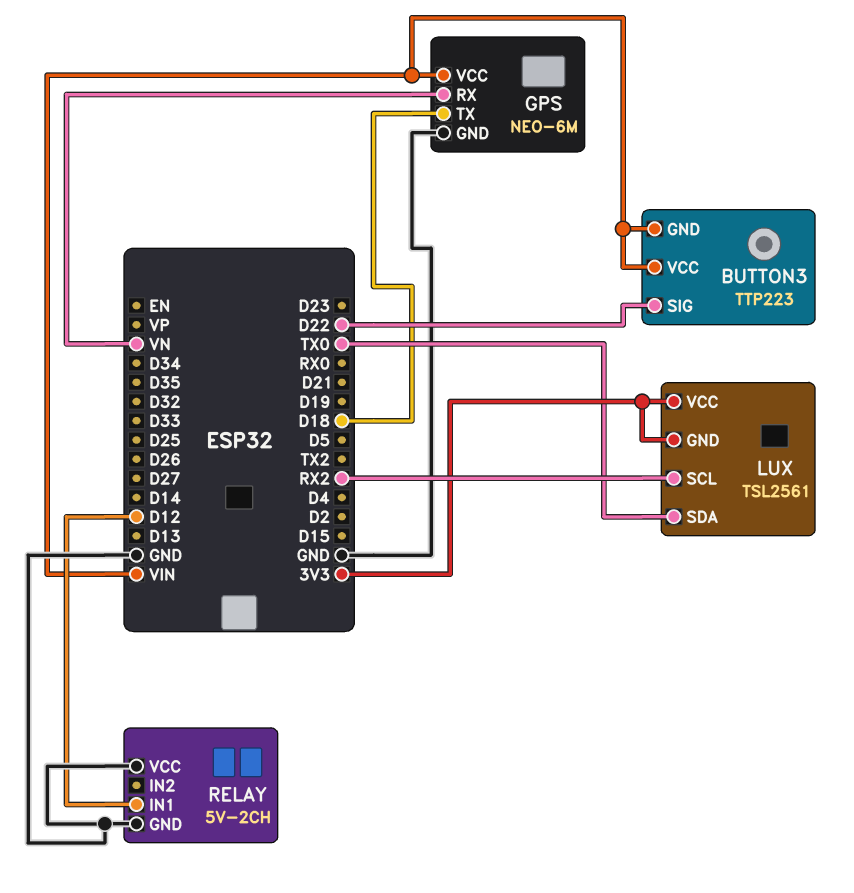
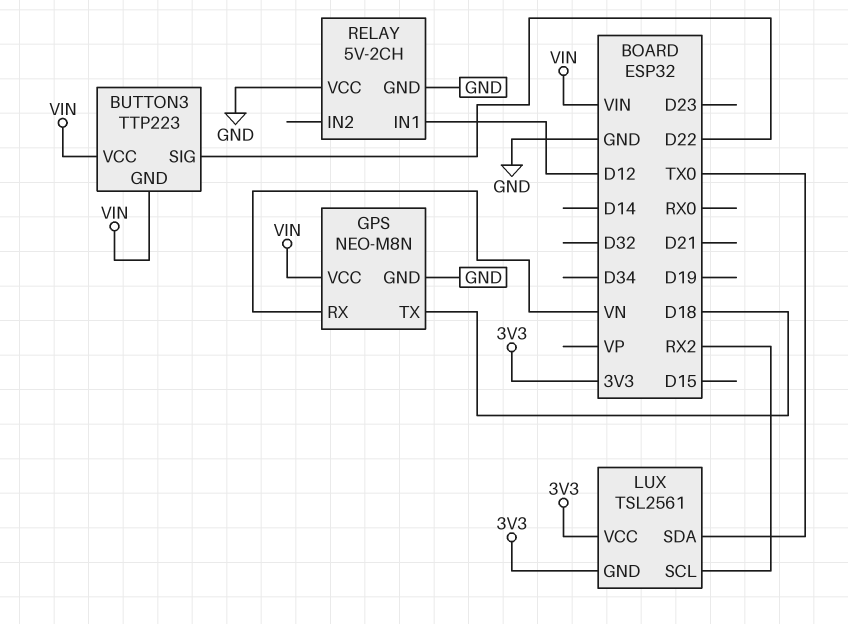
GPS: NEO-6M -> NEO-M8N

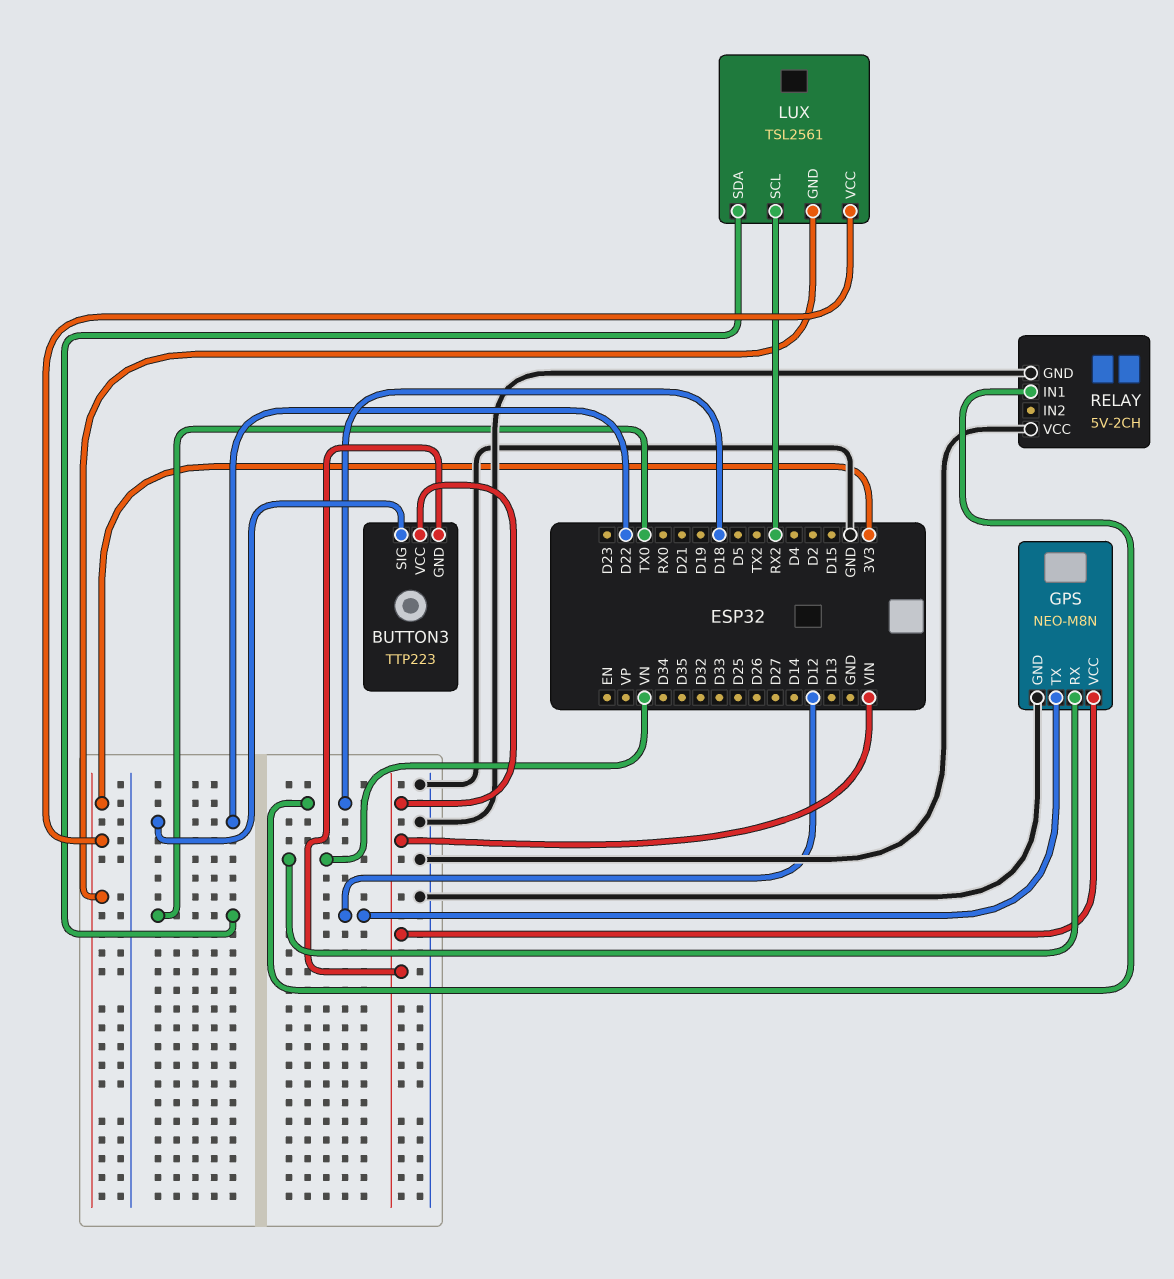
GPS pin TX: D18 -> D12
RELAY pin IN1: D12 -> D18

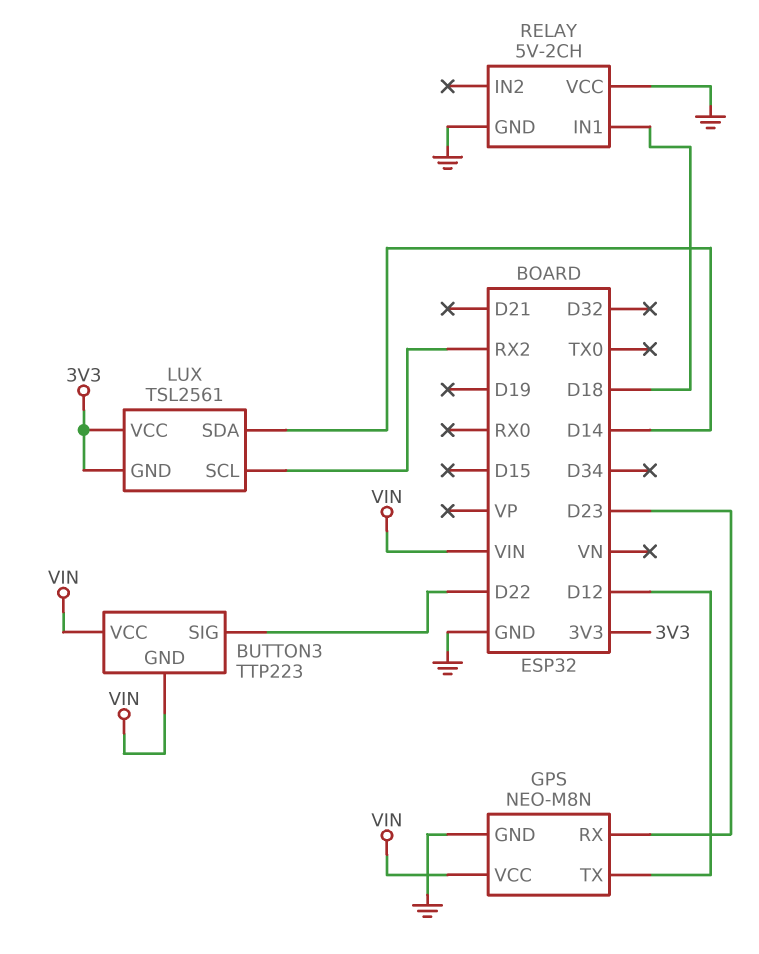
GPS pin RX: VN -> D23
LUX pin SDA: TX0 -> D14

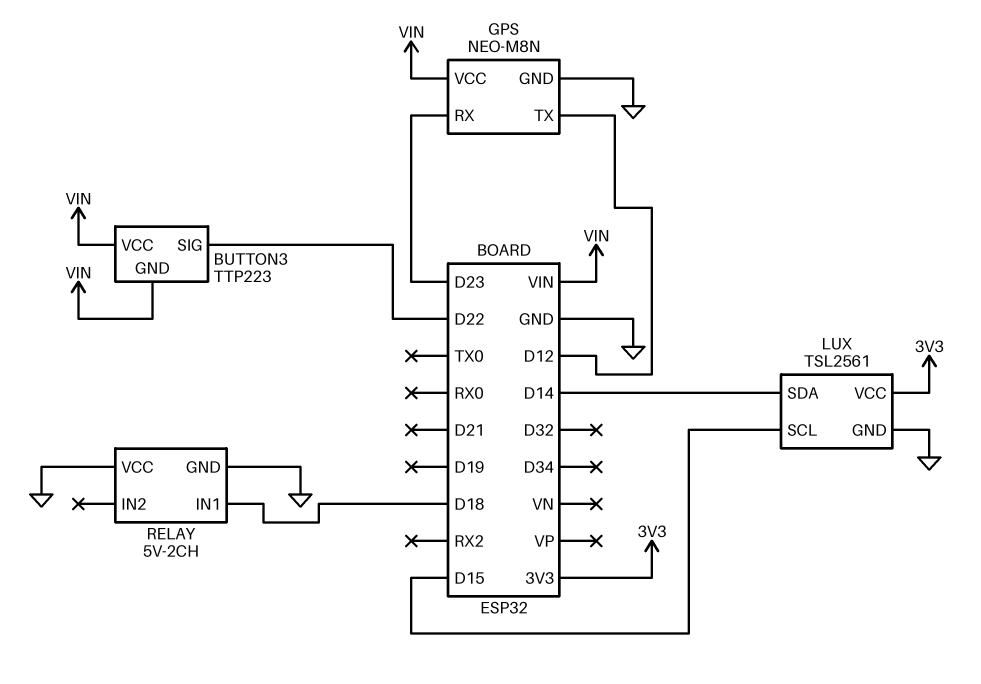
LUX pin GND: 3V3 -> GND
LUX pin SCL: RX2 -> D15

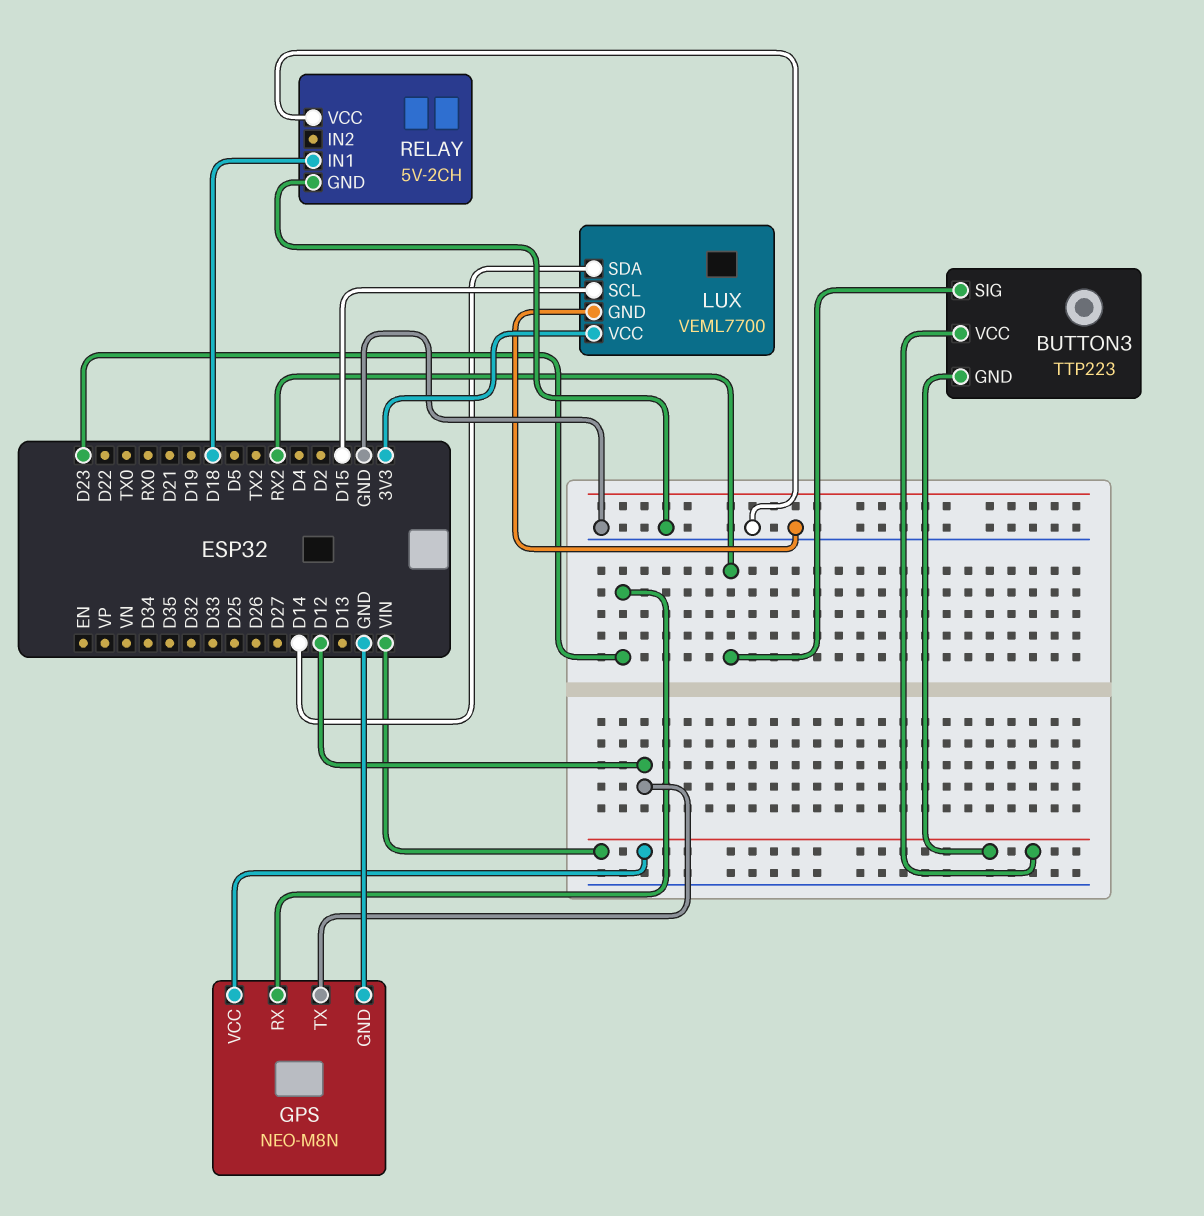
BUTTON3 pin SIG: D22 -> RX2
LUX: TSL2561 -> VEML7700

